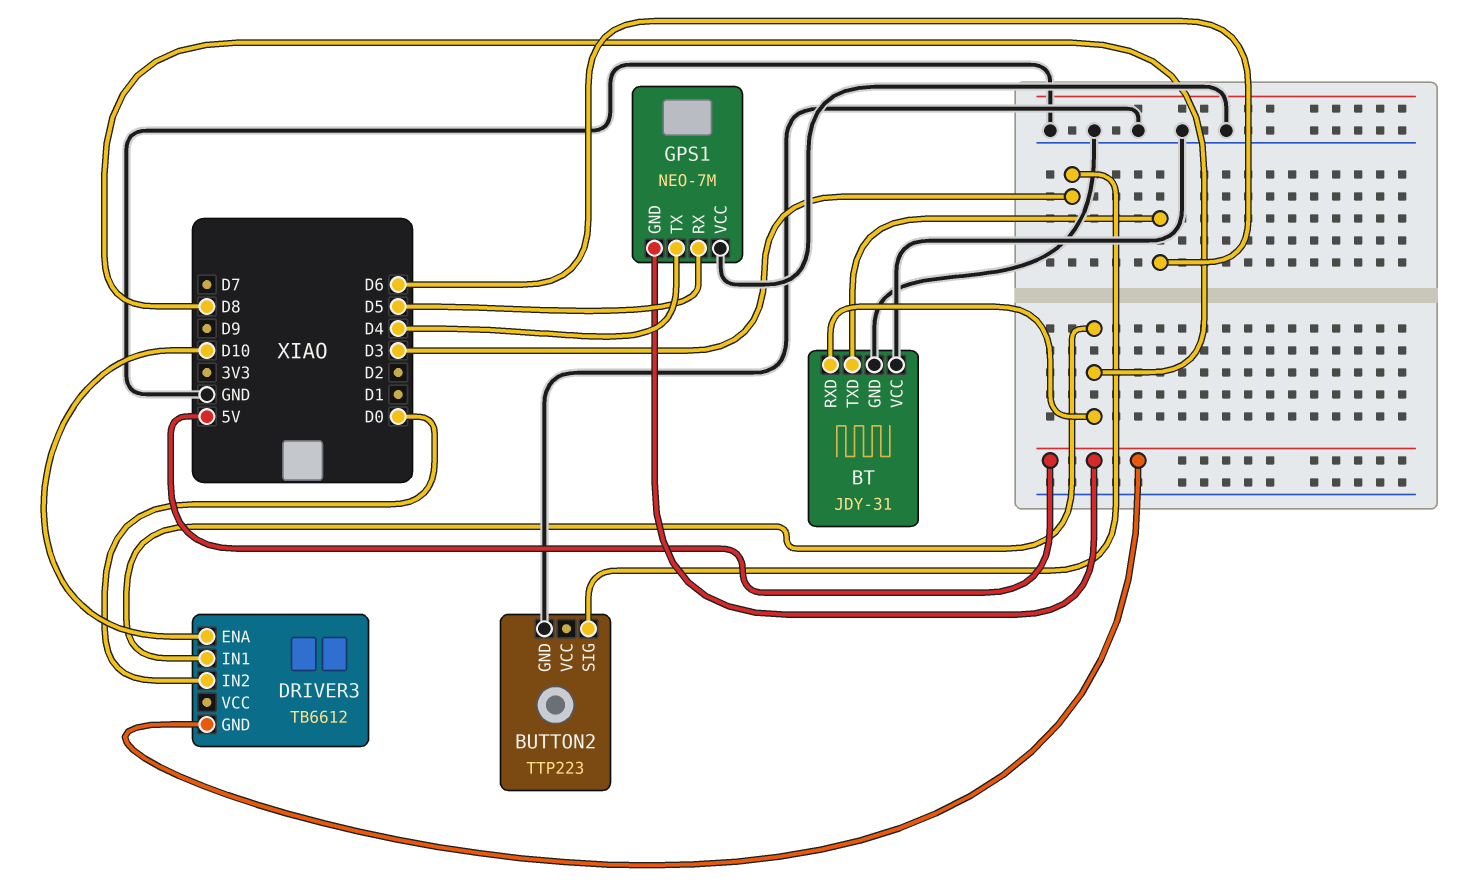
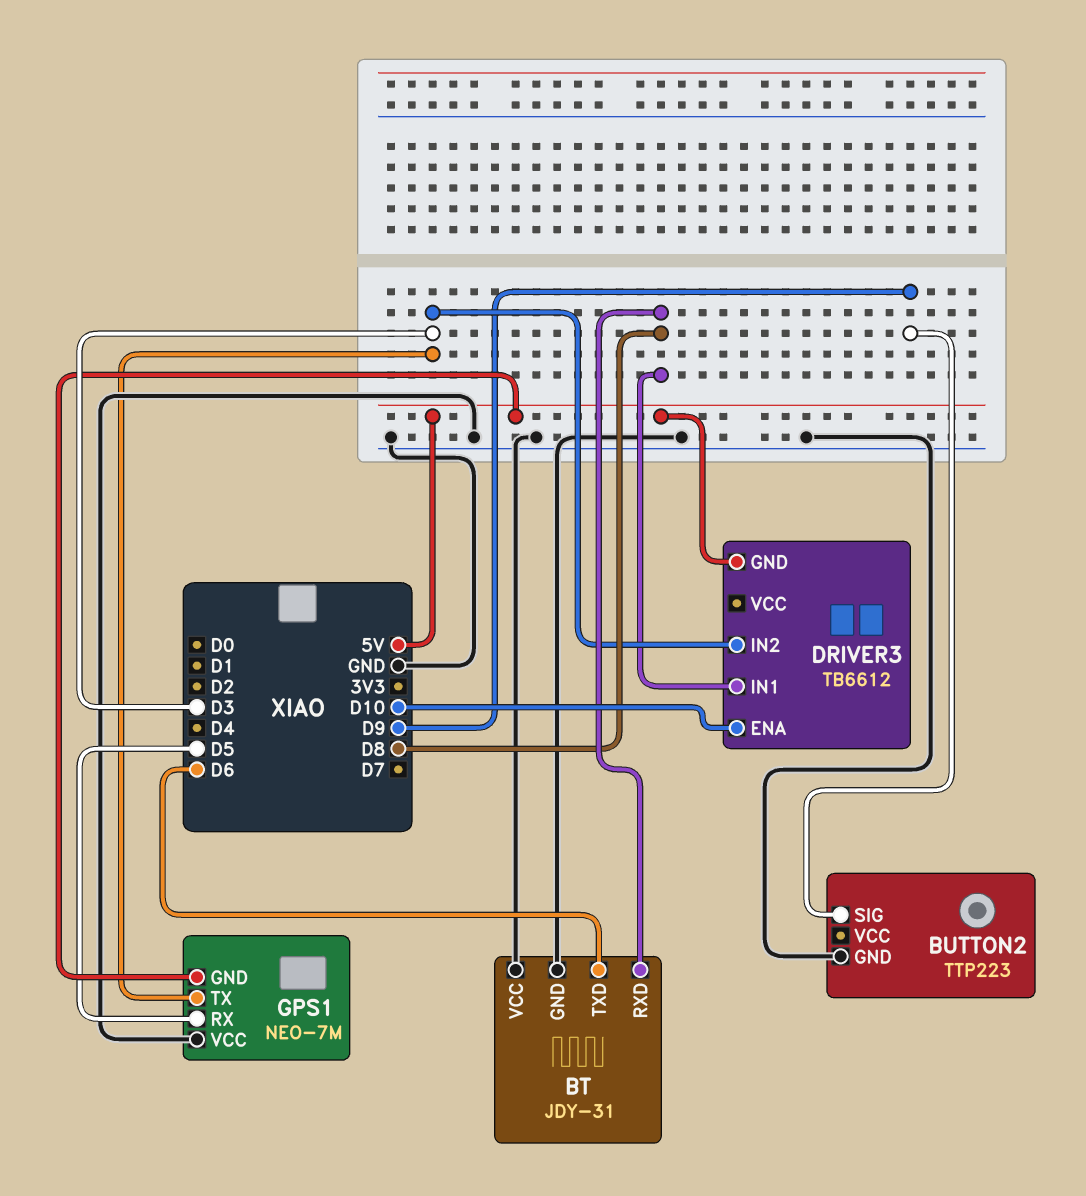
BUTTON2 pin SIG: D3 -> D9
DRIVER3 pin IN2: D0 -> D3
GPS1 pin TX: D4 -> D3

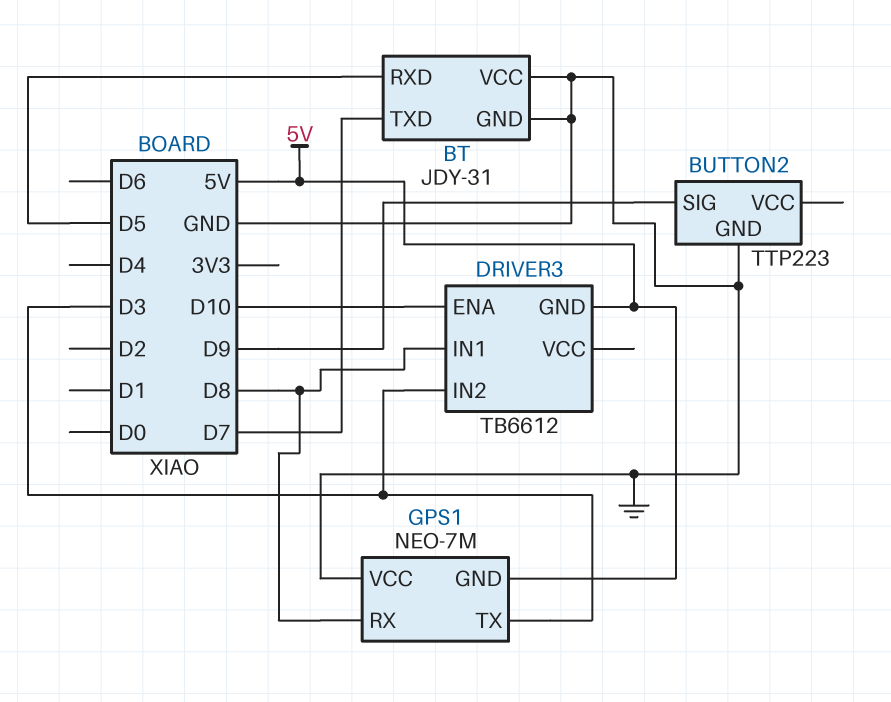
BT pin RXD: D8 -> D5
BT pin TXD: D6 -> D7
GPS1 pin RX: D5 -> D8

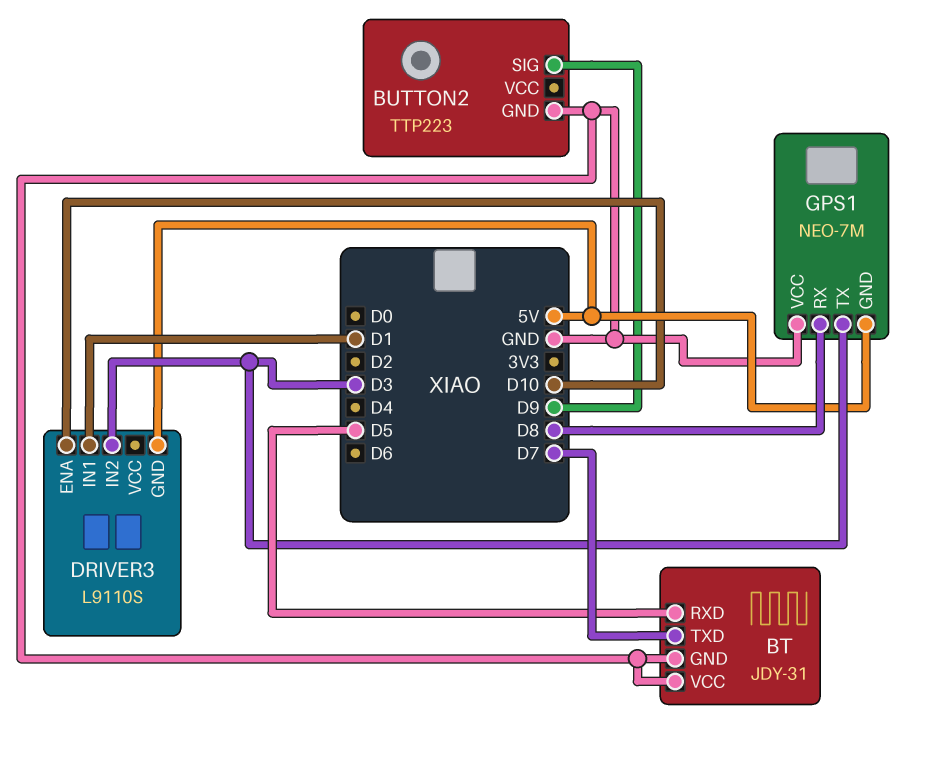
DRIVER3: TB6612 -> L9110S
DRIVER3 pin IN1: D8 -> D1

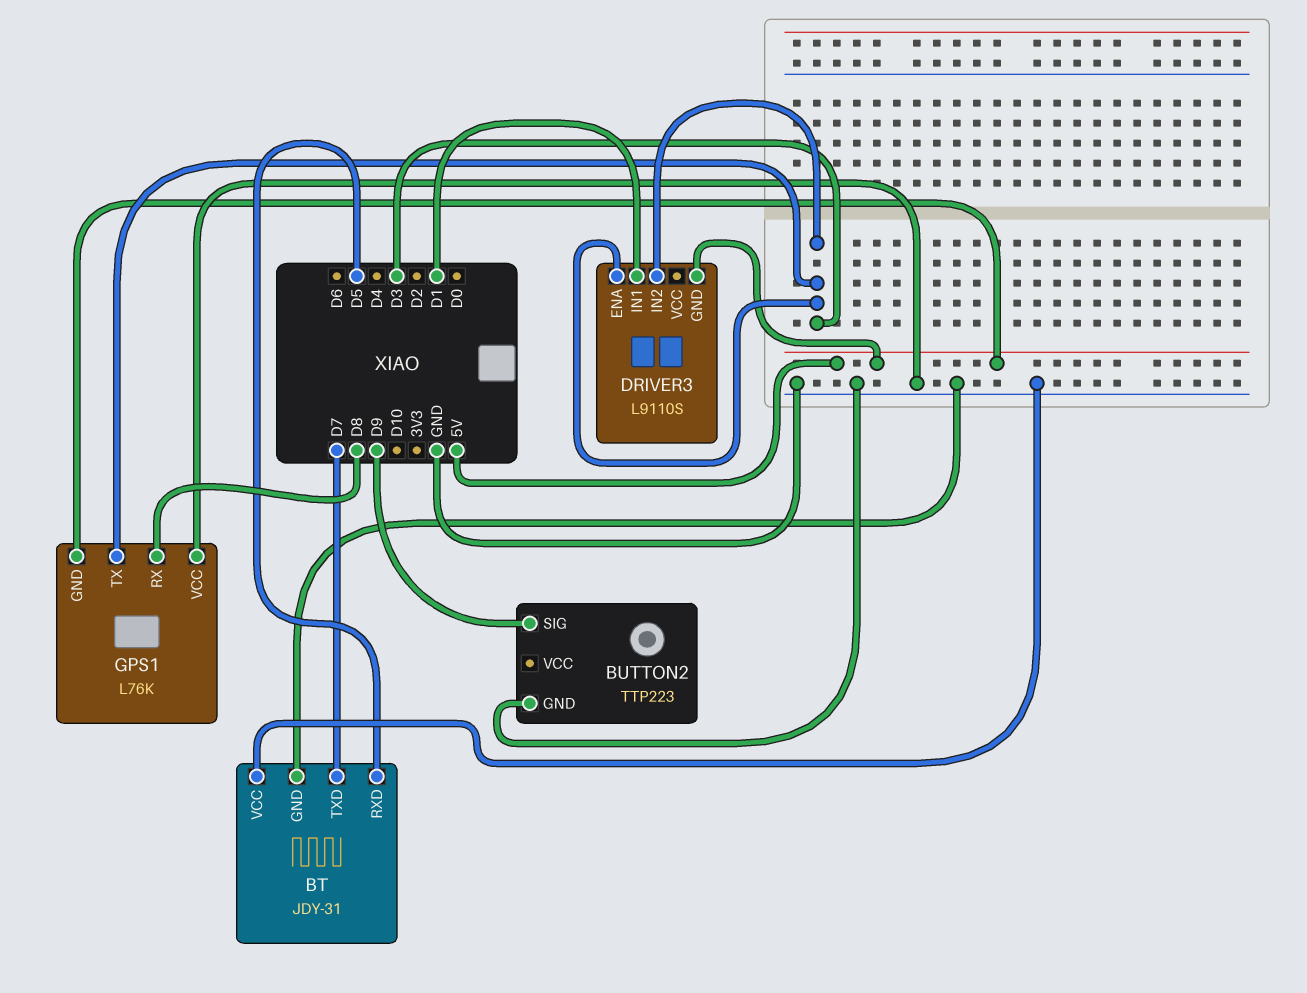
DRIVER3 pin ENA: D10 -> D3
GPS1: NEO-7M -> L76K

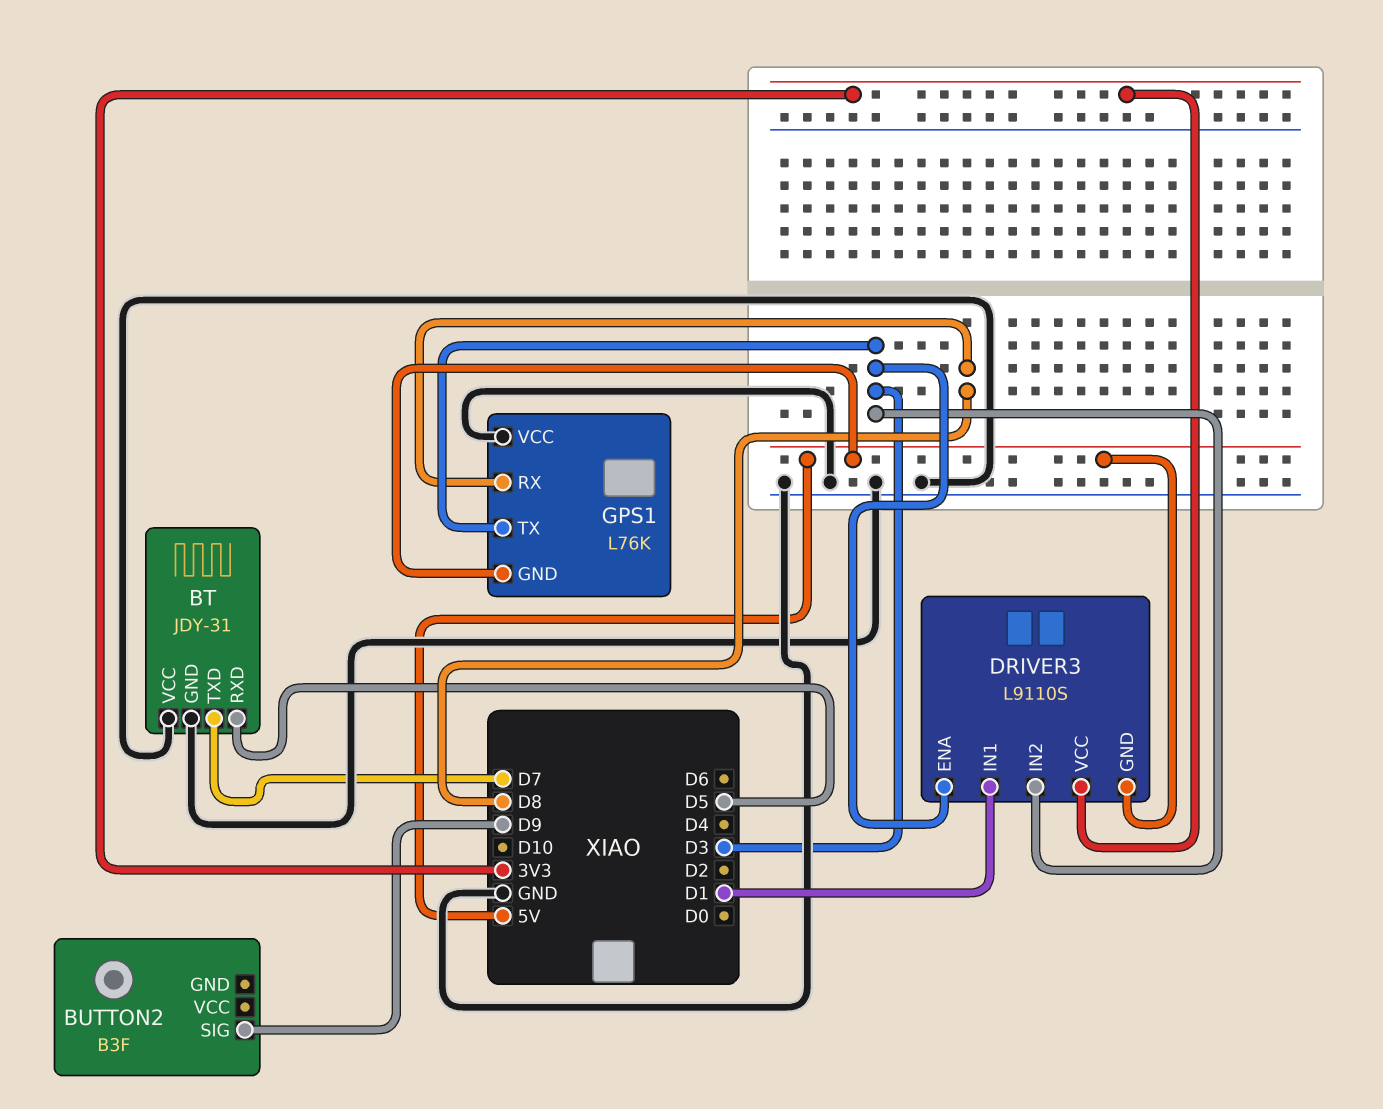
BUTTON2: TTP223 -> B3F
BUTTON2 pin GND: GND -> none
DRIVER3 pin VCC: none -> 3V3

